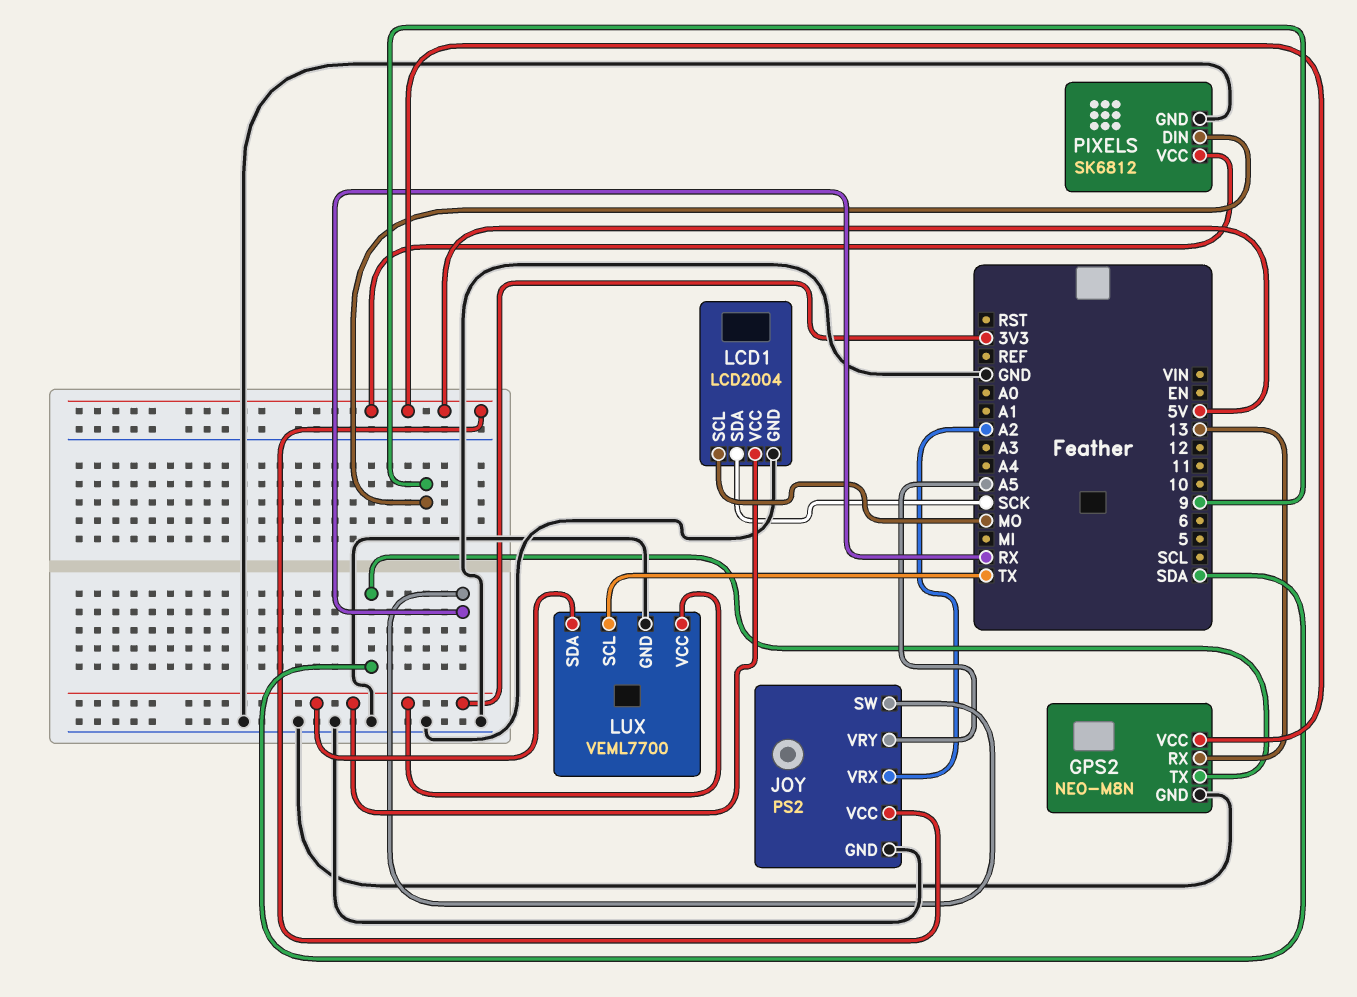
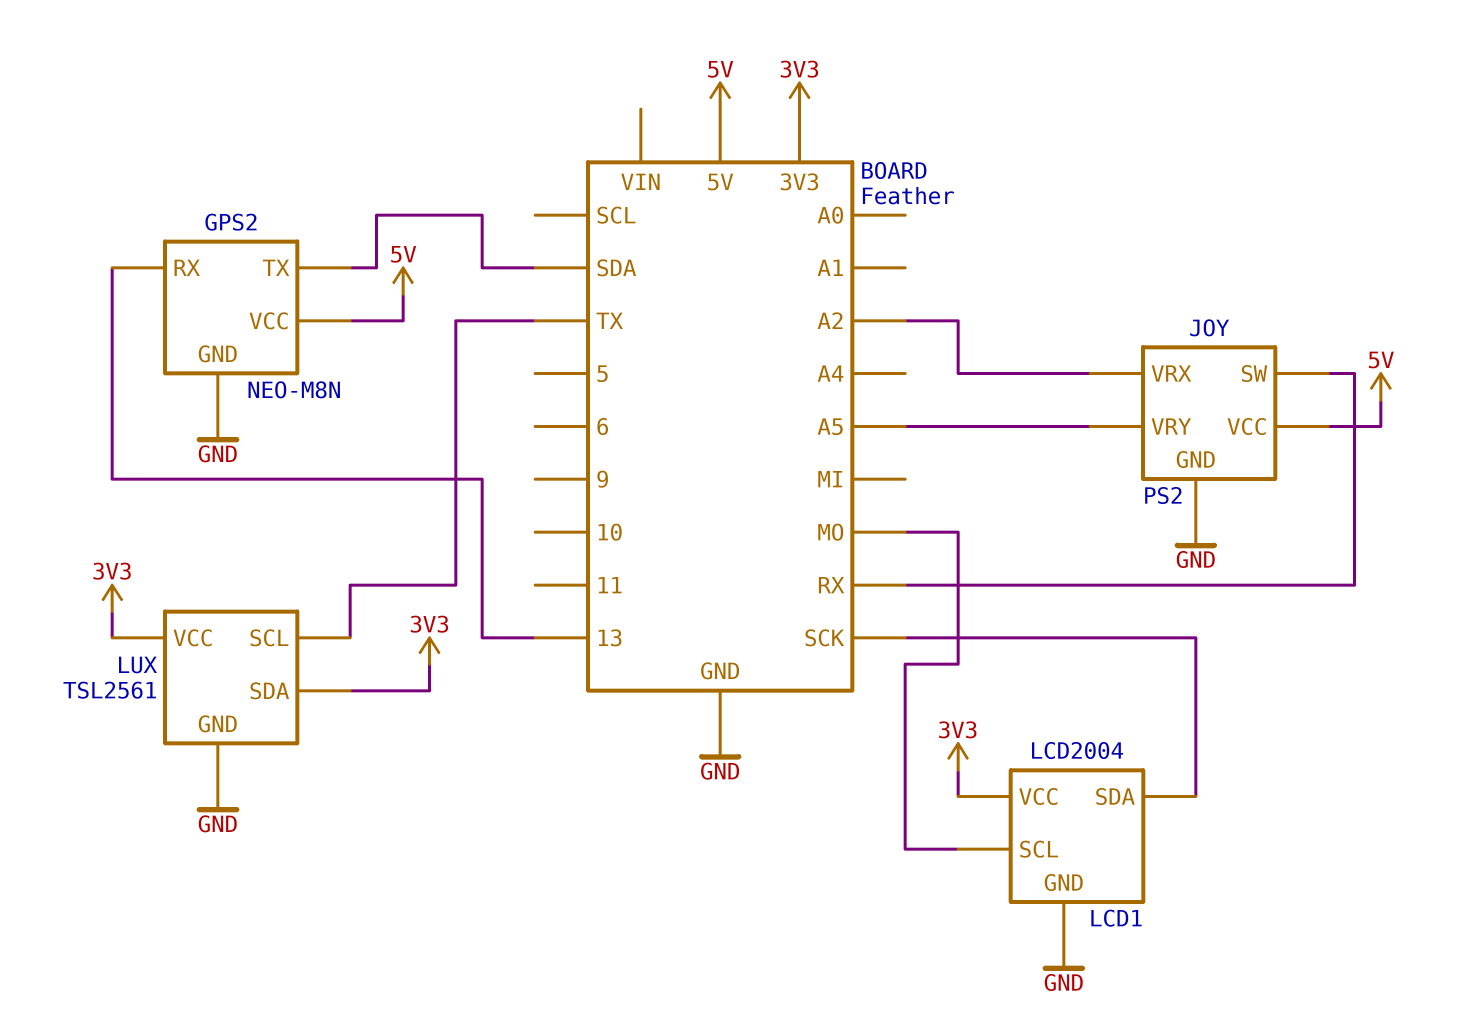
LUX: VEML7700 -> TSL2561
PIXELS: SK6812 -> none
PIXELS pin DIN: 9 -> none
PIXELS pin GND: GND -> none
PIXELS pin VCC: 5V -> none

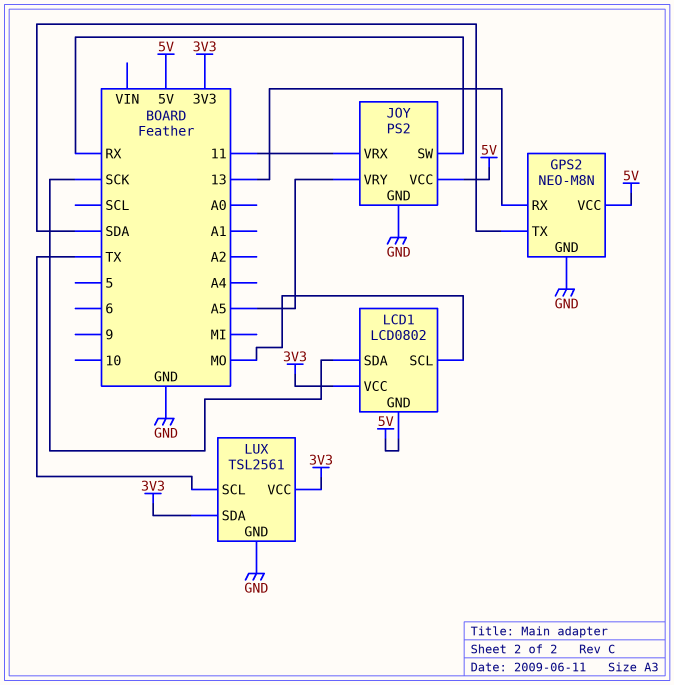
JOY pin VRX: A2 -> 11
LCD1: LCD2004 -> LCD0802
LCD1 pin GND: GND -> 5V

